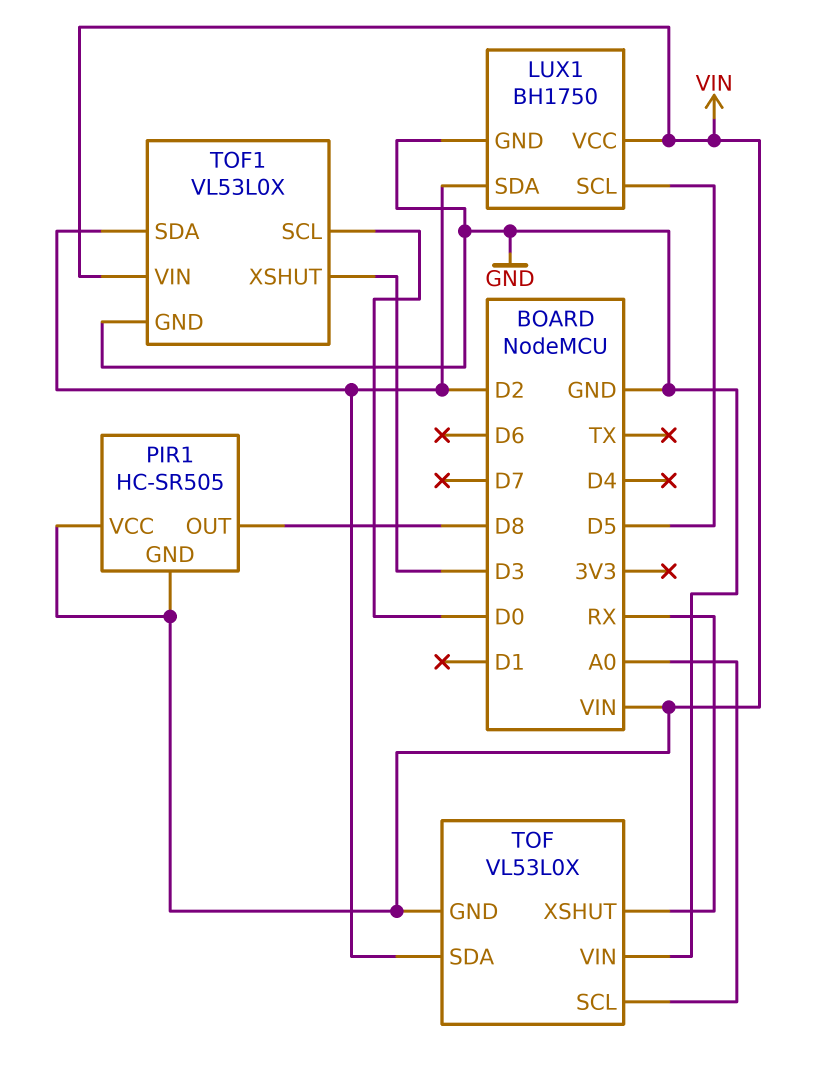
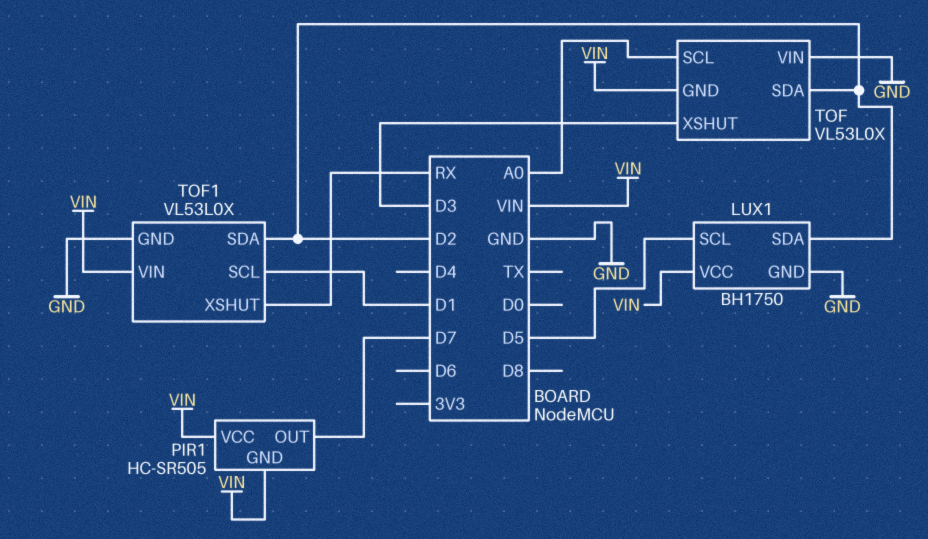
PIR1 pin OUT: D8 -> D7
TOF pin XSHUT: RX -> D3
TOF1 pin SCL: D0 -> D1
TOF1 pin XSHUT: D3 -> RX

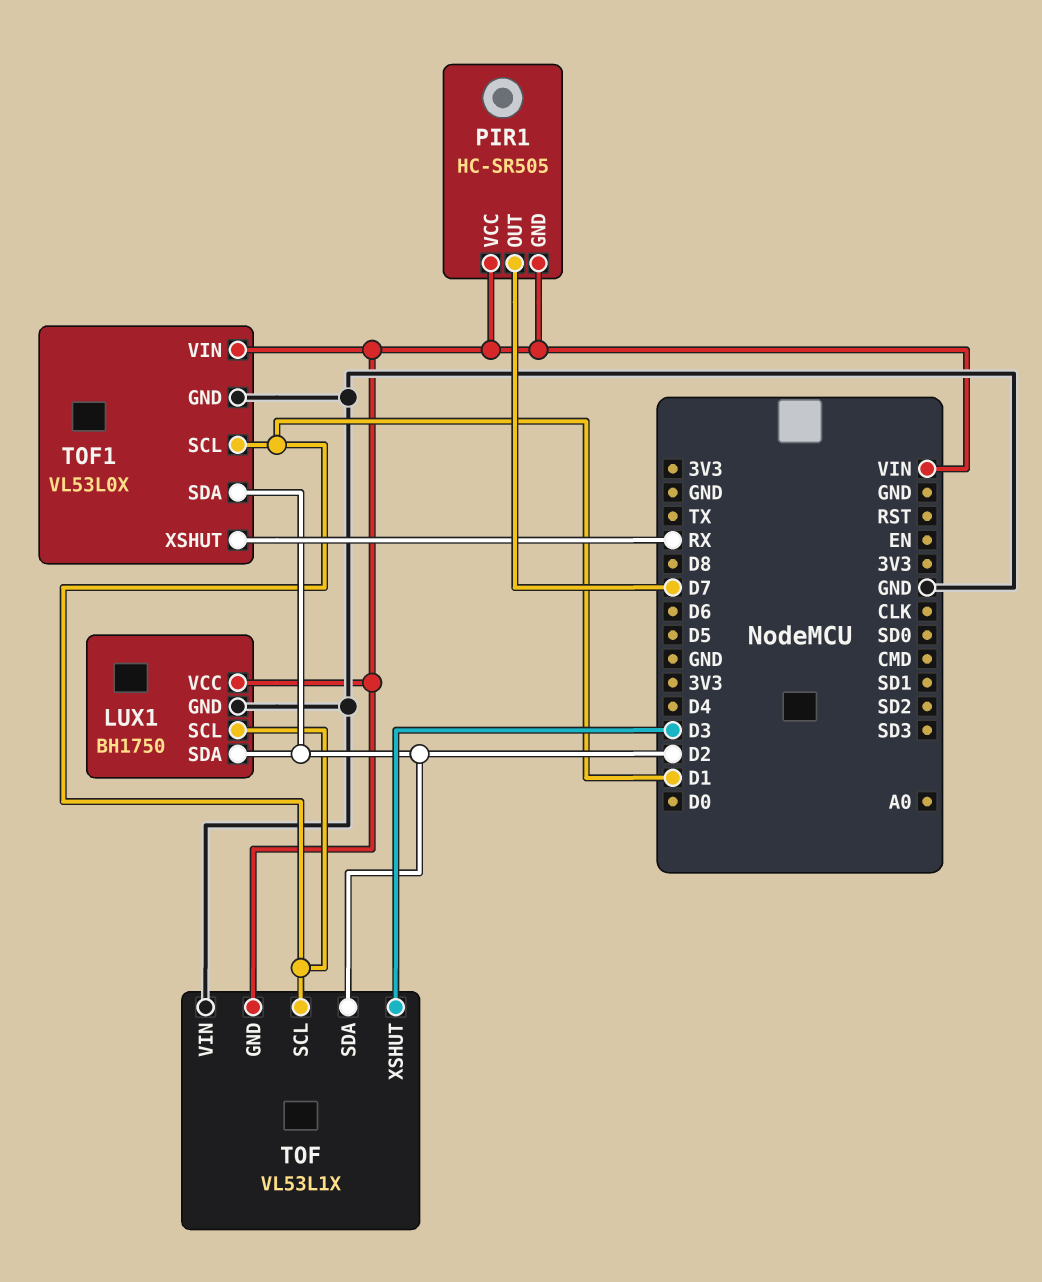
LUX1 pin SCL: D5 -> D1
TOF: VL53L0X -> VL53L1X
TOF pin SCL: A0 -> D1

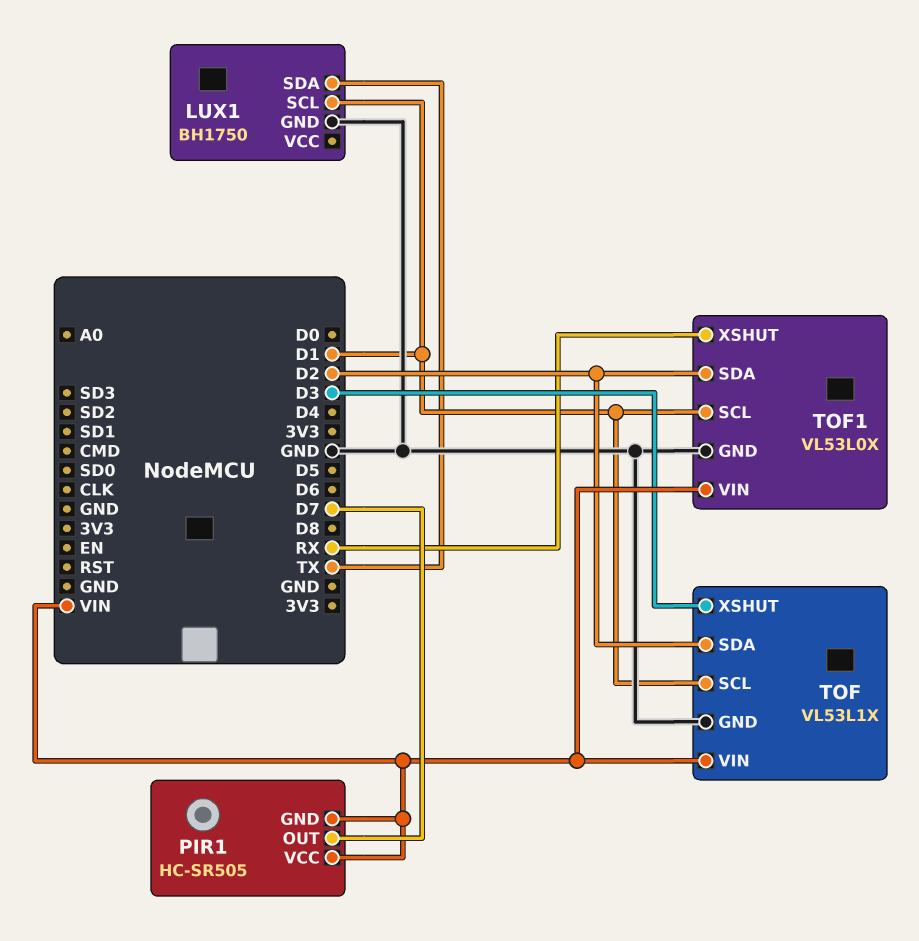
LUX1 pin SDA: D2 -> TX
LUX1 pin VCC: VIN -> none
TOF pin GND: VIN -> GND
TOF pin VIN: GND -> VIN

